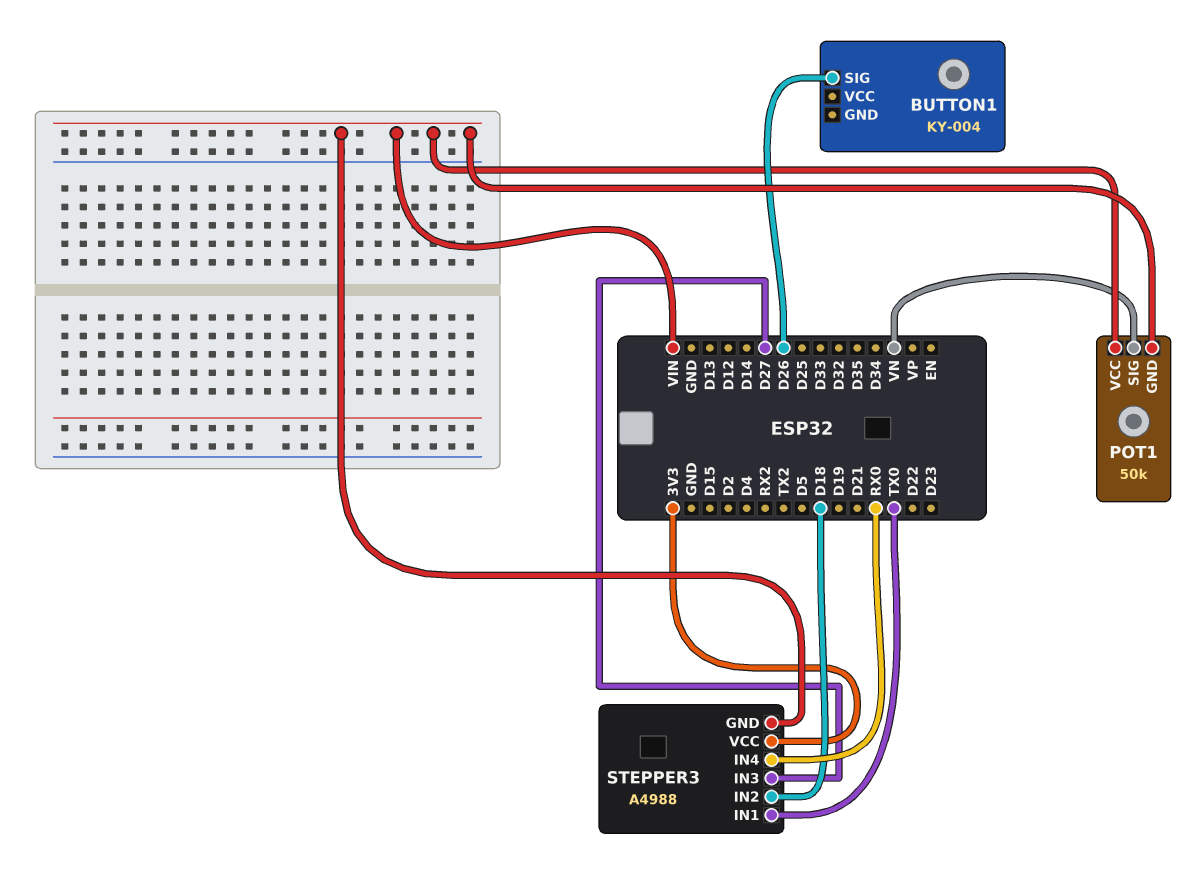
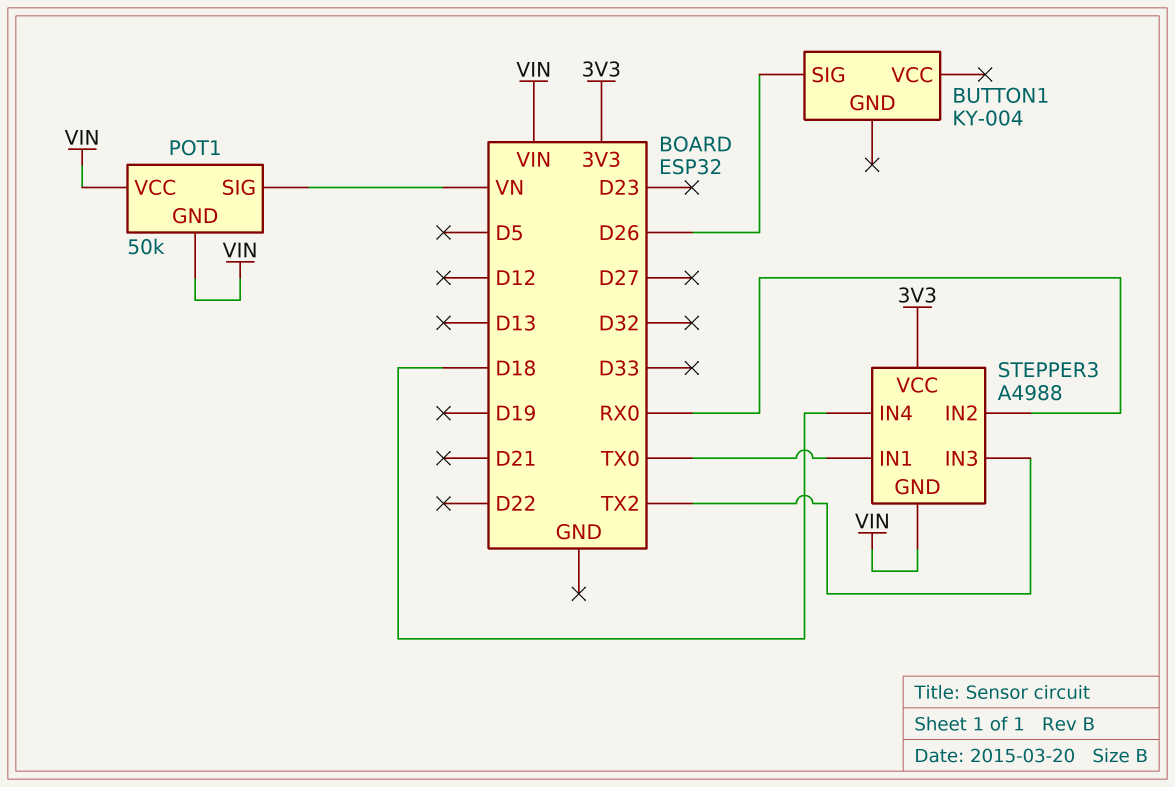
STEPPER3 pin IN2: D18 -> RX0
STEPPER3 pin IN3: D27 -> TX2
STEPPER3 pin IN4: RX0 -> D18

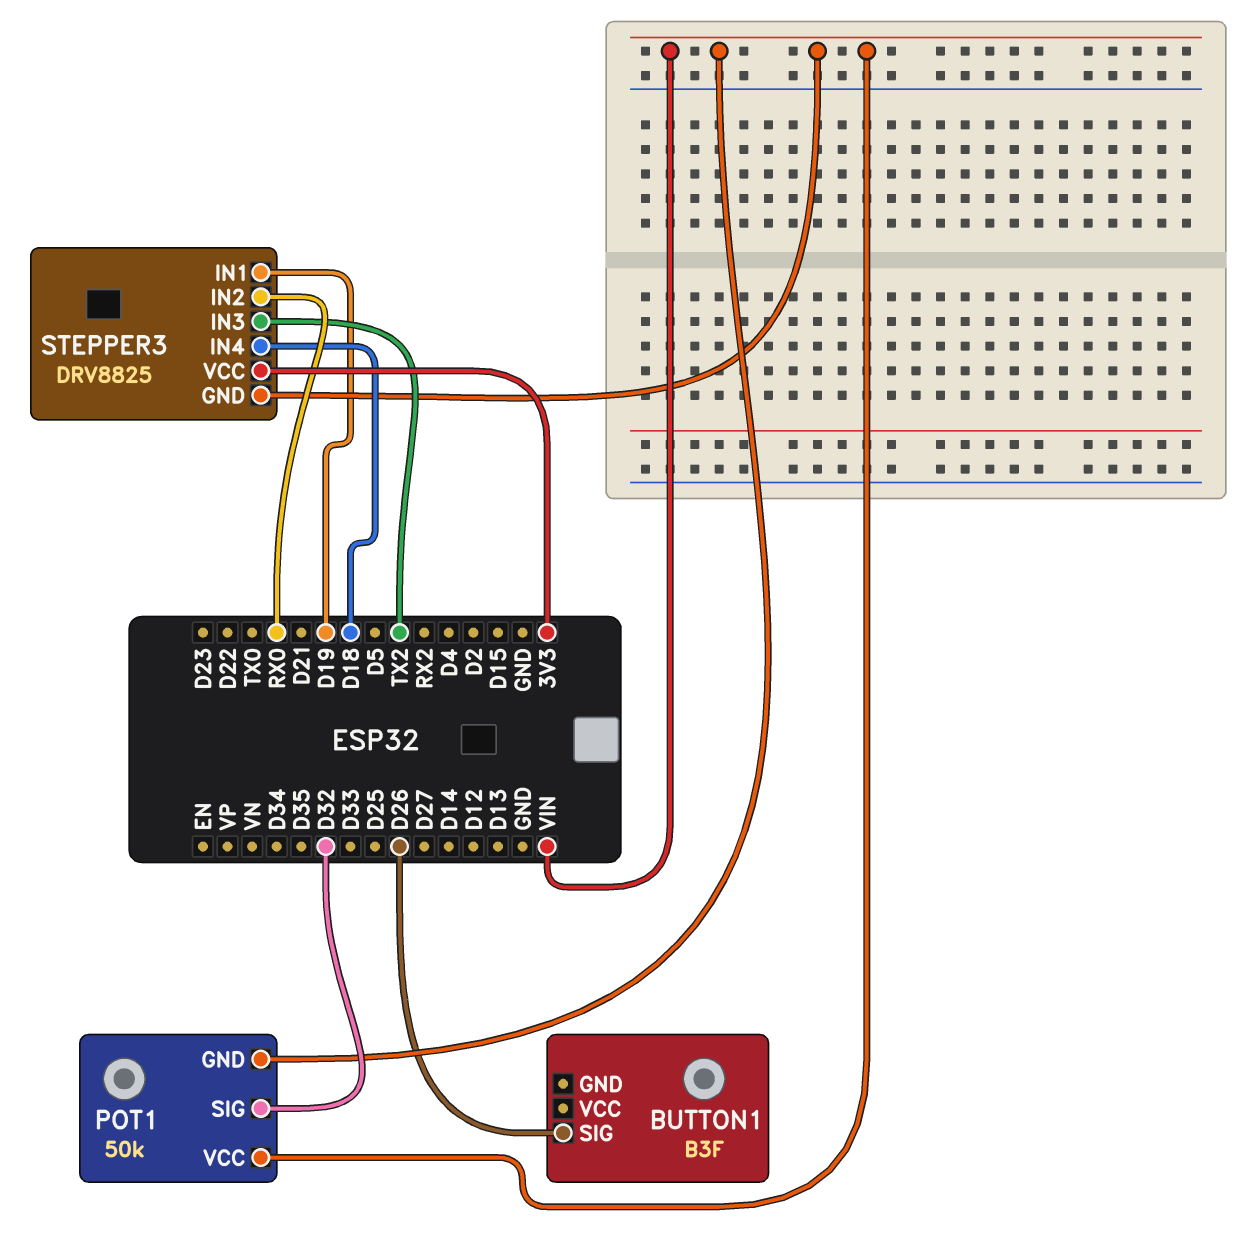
BUTTON1: KY-004 -> B3F
POT1 pin SIG: VN -> D32
STEPPER3: A4988 -> DRV8825
STEPPER3 pin IN1: TX0 -> D19

